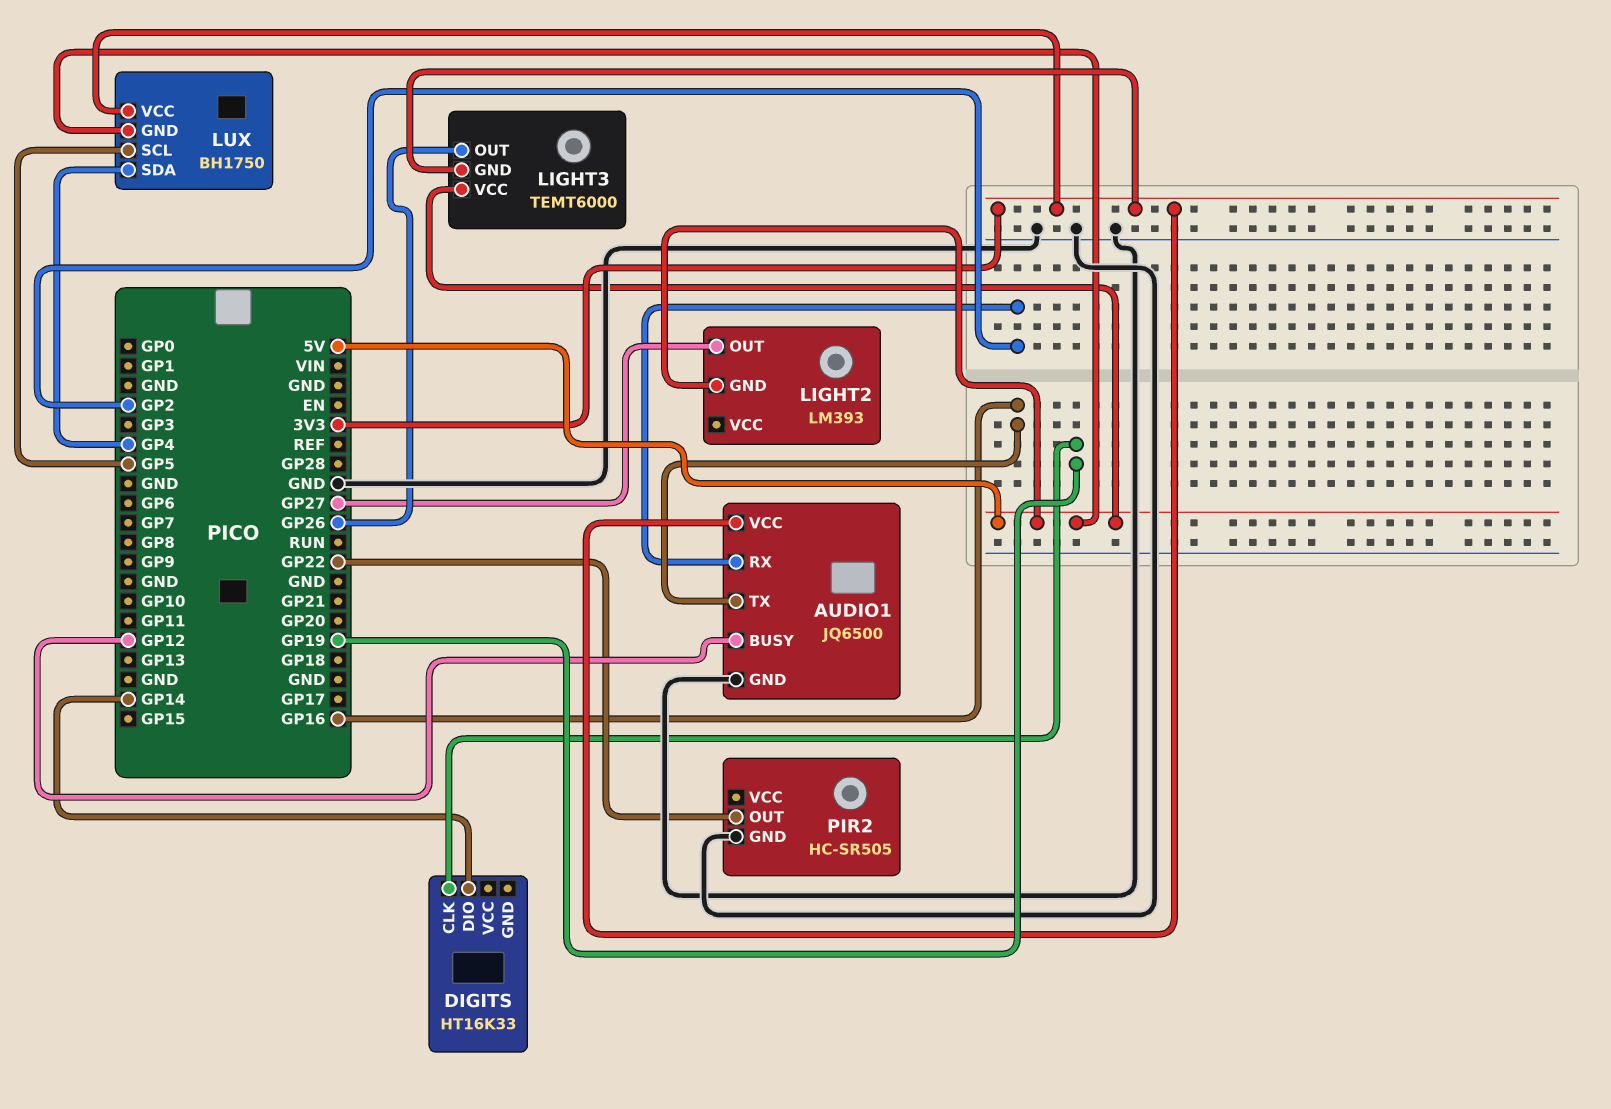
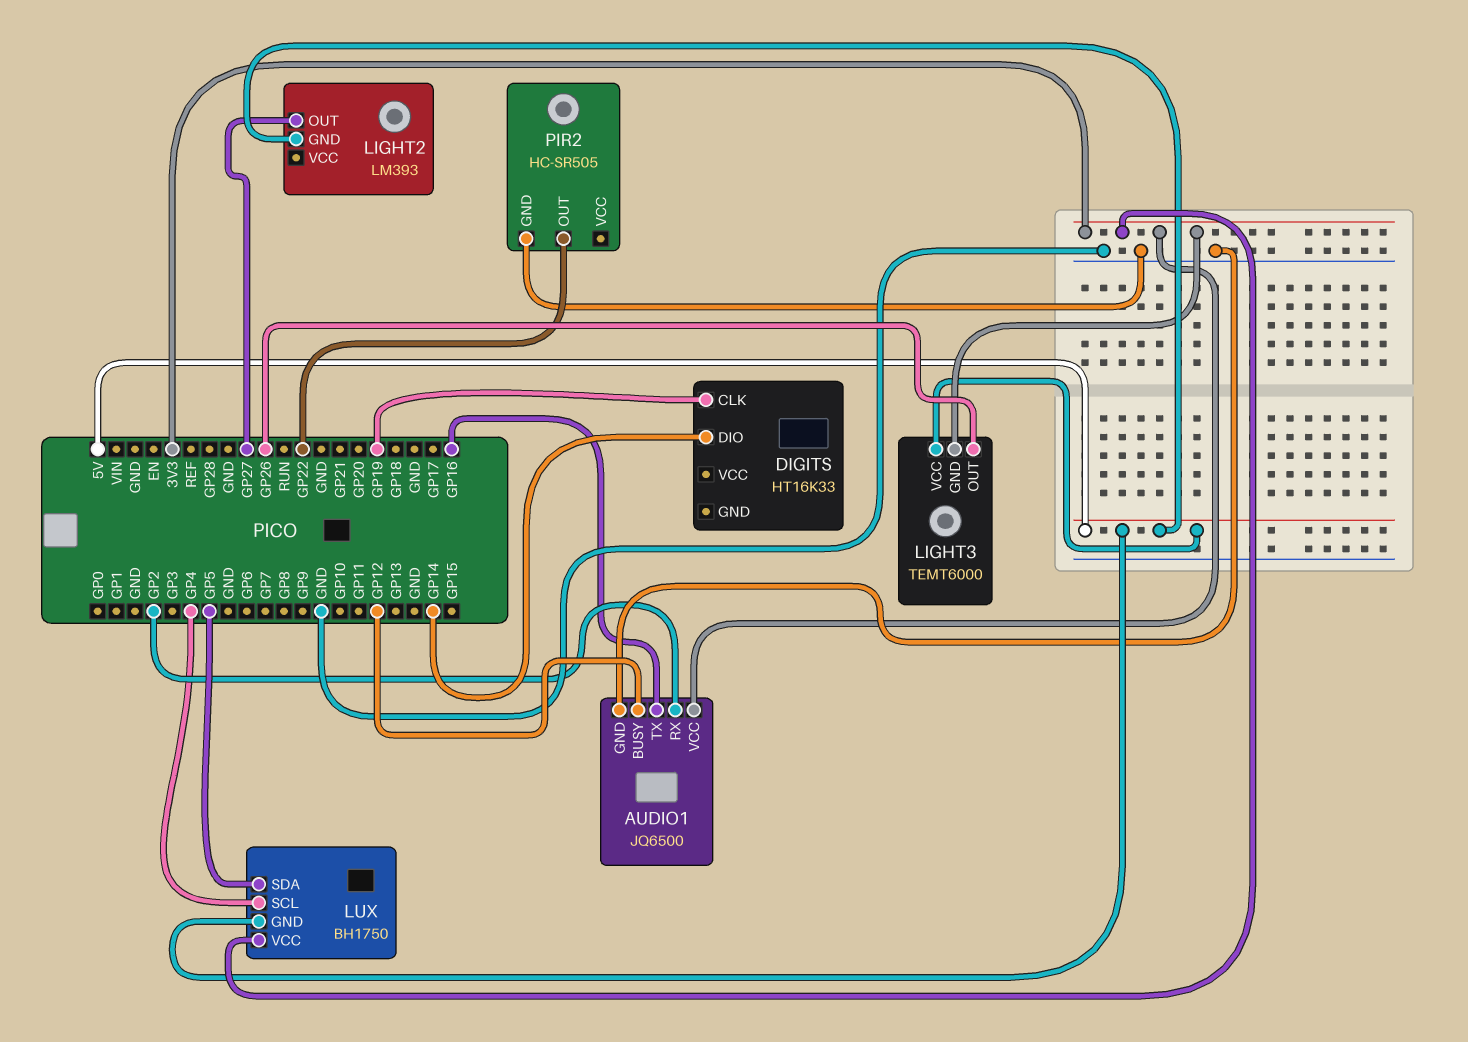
LUX pin SCL: GP5 -> GP4
LUX pin SDA: GP4 -> GP5

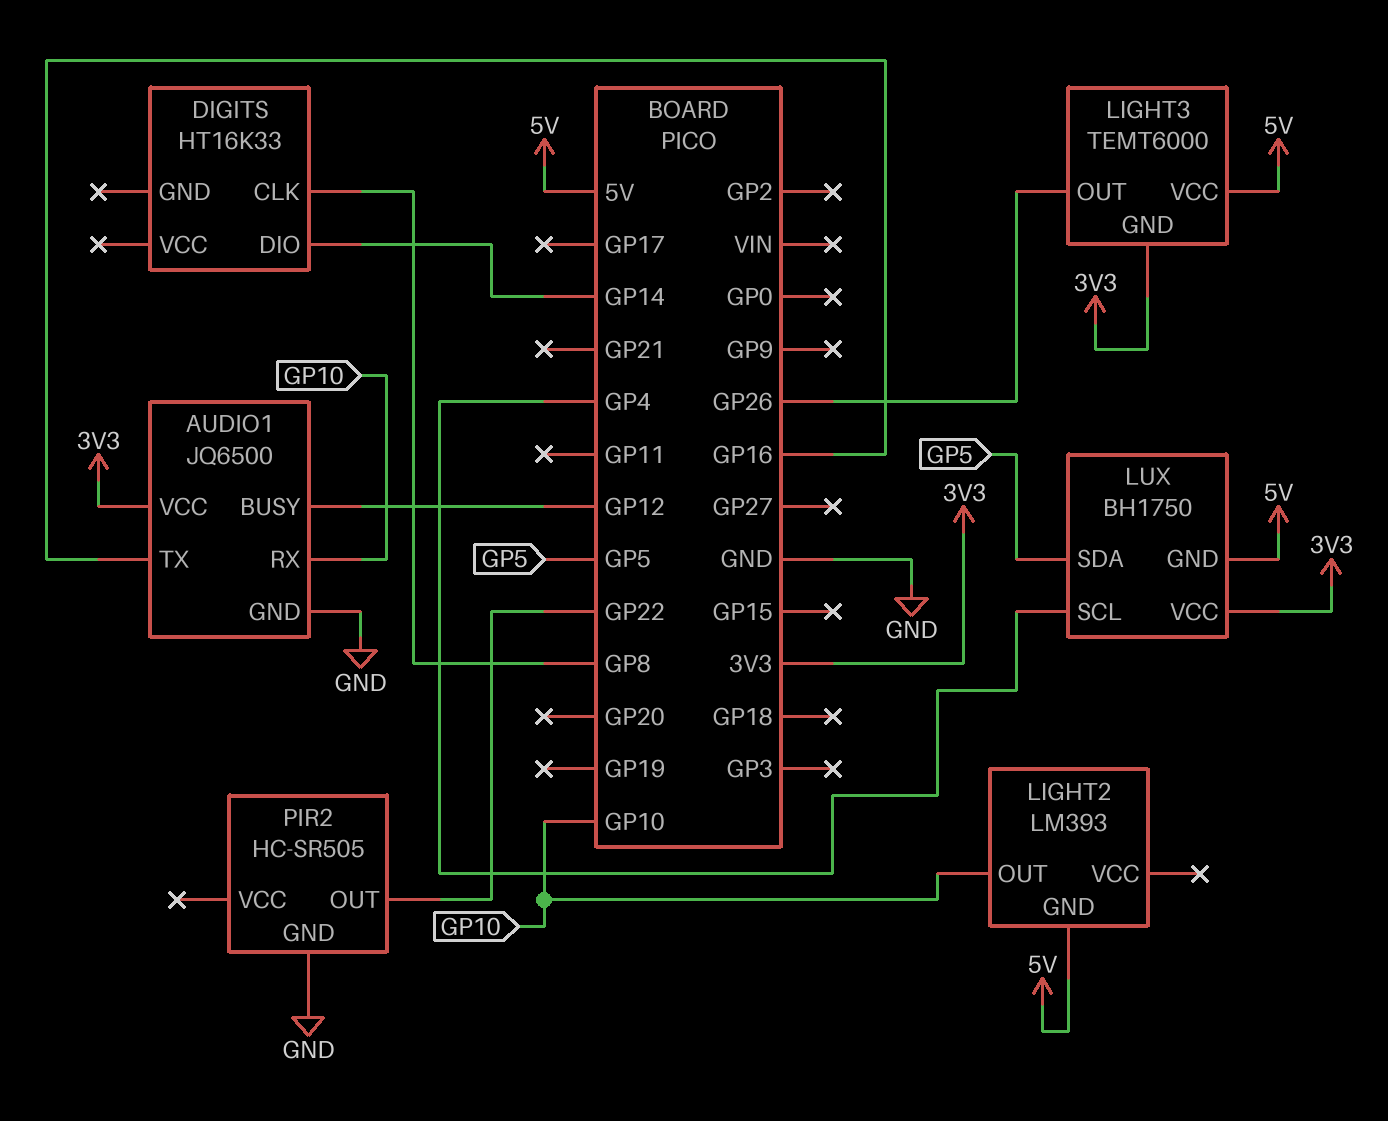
AUDIO1 pin RX: GP2 -> GP10
DIGITS pin CLK: GP19 -> GP8
LIGHT2 pin OUT: GP27 -> GP10

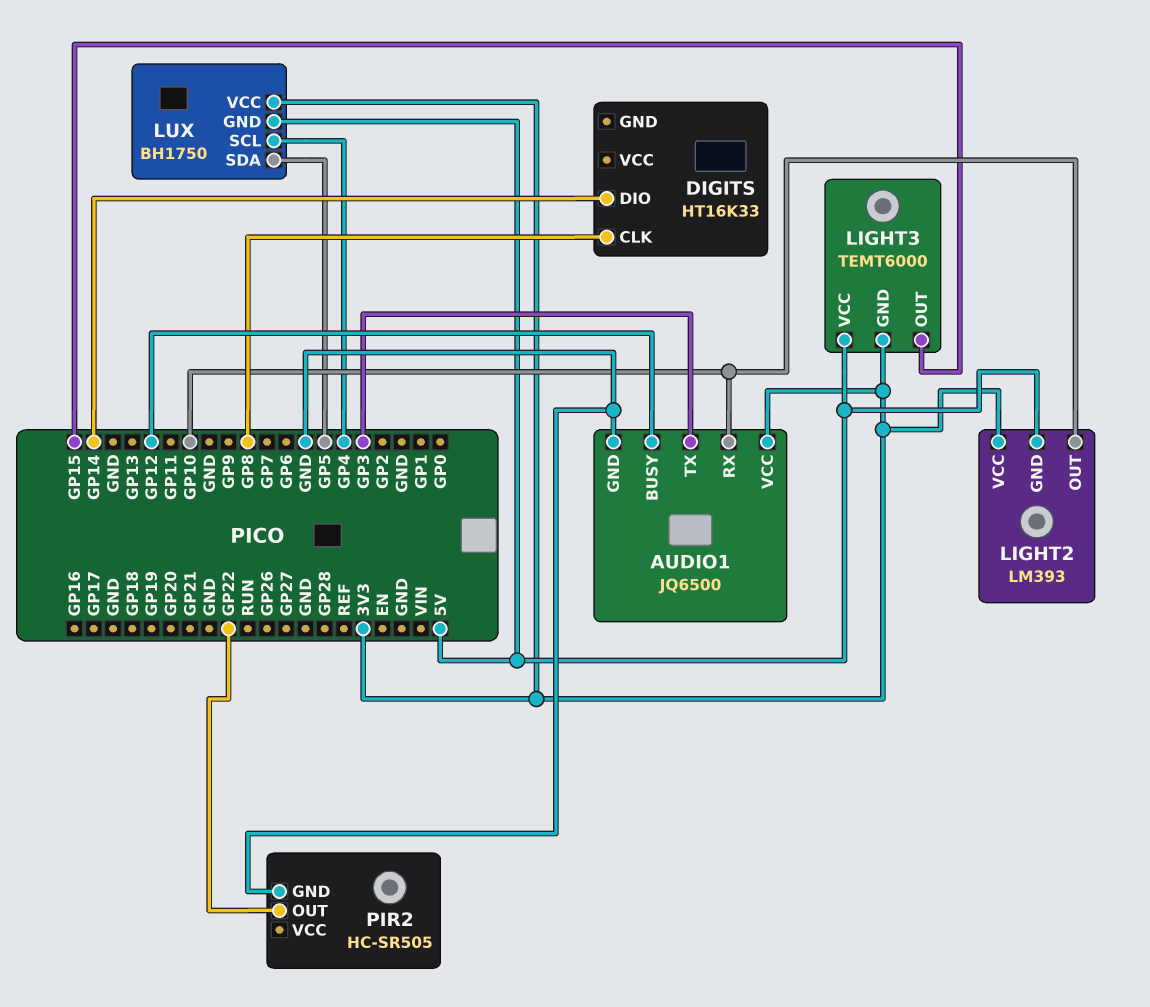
AUDIO1 pin TX: GP16 -> GP3
LIGHT2 pin VCC: none -> 3V3
LIGHT3 pin OUT: GP26 -> GP15

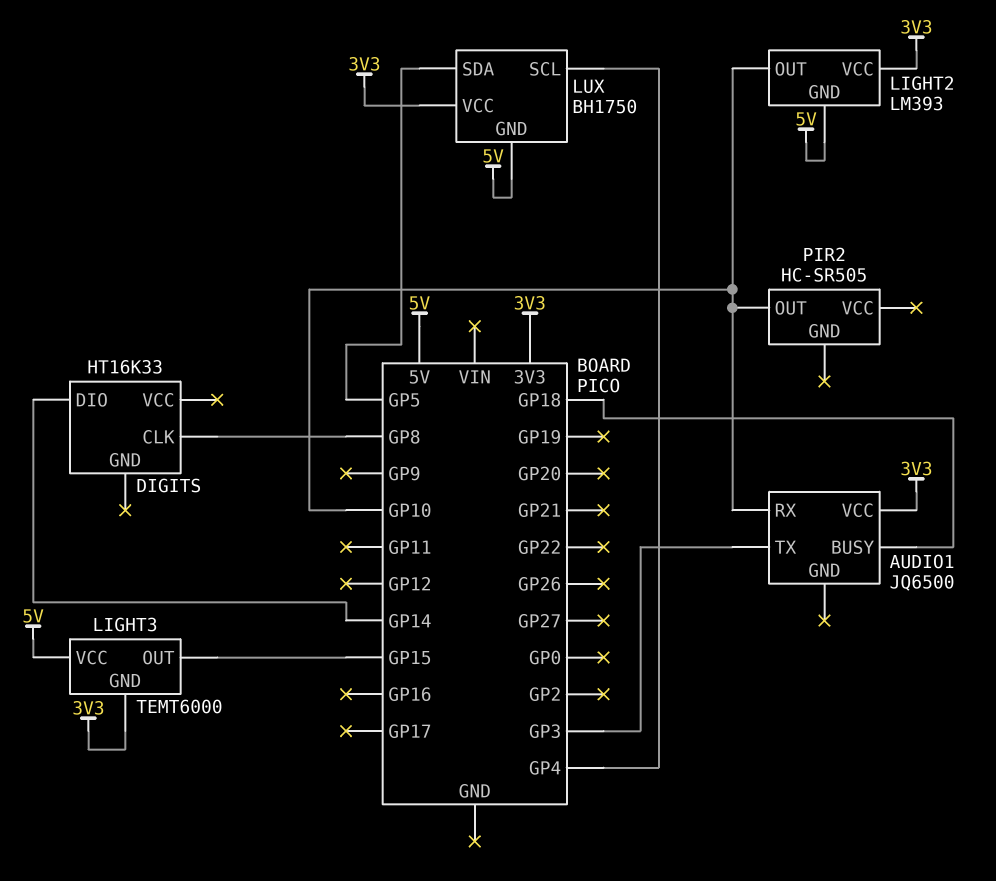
AUDIO1 pin BUSY: GP12 -> GP18
AUDIO1 pin GND: GND -> none
PIR2 pin GND: GND -> none
PIR2 pin OUT: GP22 -> GP10

